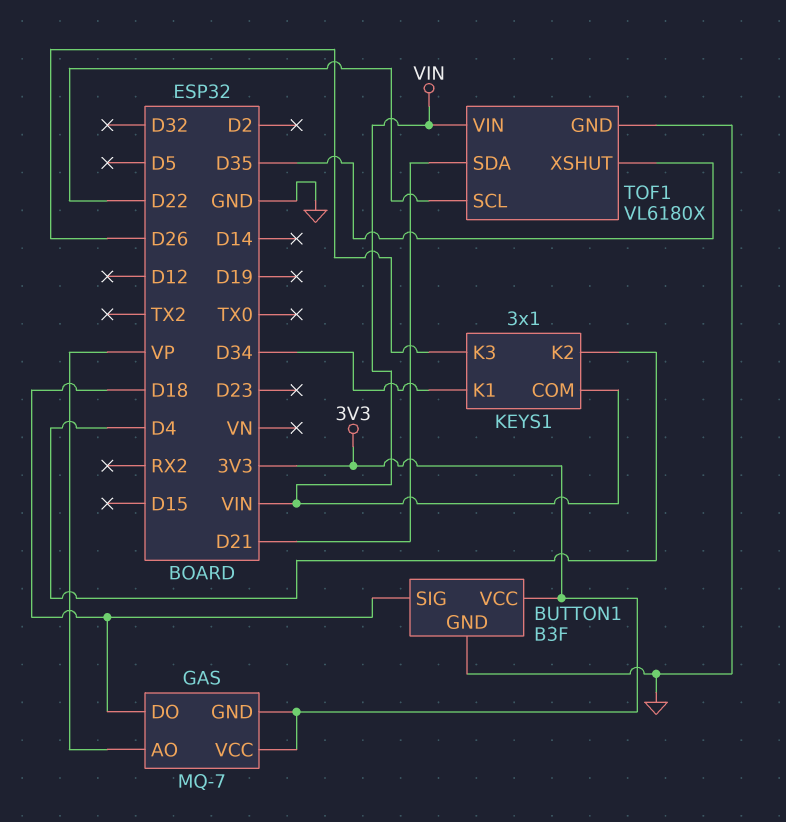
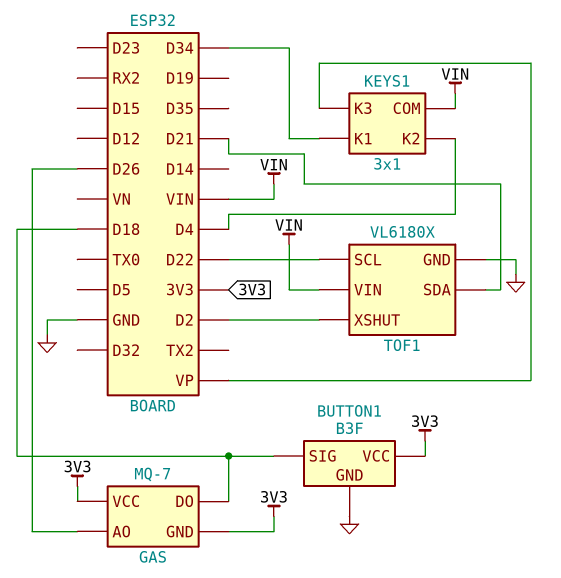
GAS pin AO: VP -> D26
KEYS1 pin K3: D26 -> VP
TOF1 pin XSHUT: D35 -> D2

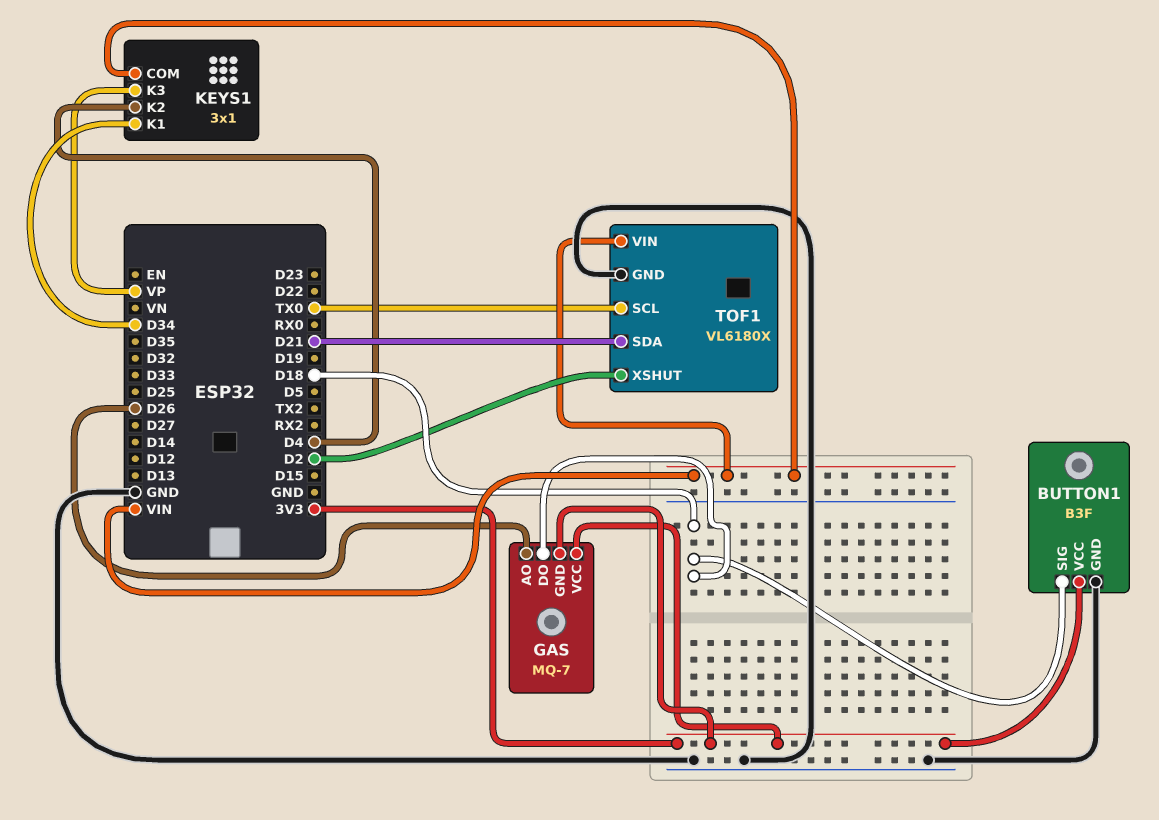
TOF1 pin SCL: D22 -> TX0

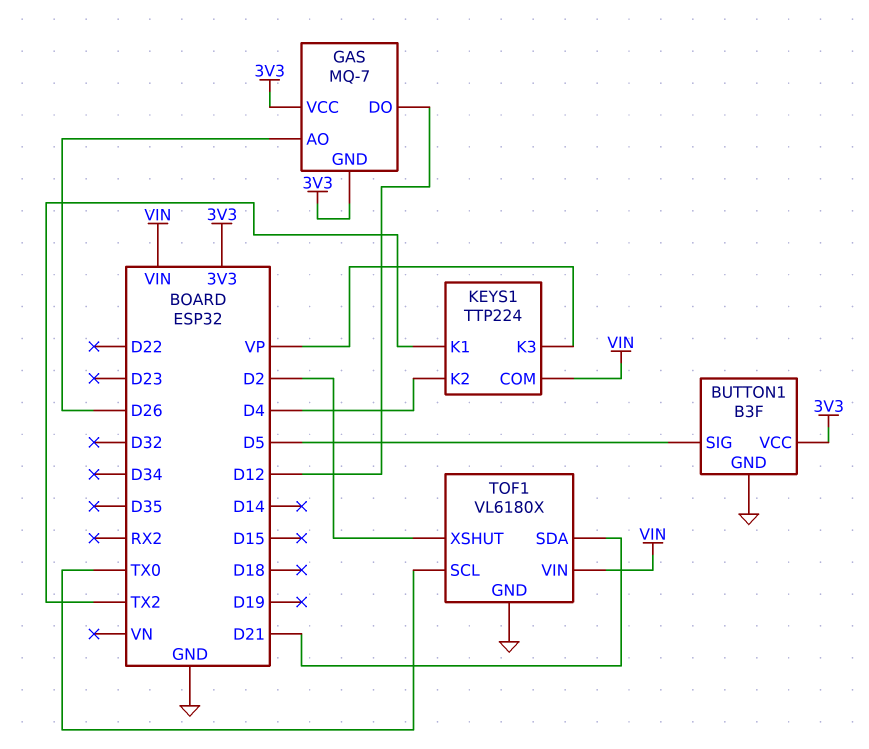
BUTTON1 pin SIG: D18 -> D5
GAS pin DO: D18 -> D12
KEYS1: 3x1 -> TTP224
KEYS1 pin K1: D34 -> TX2

